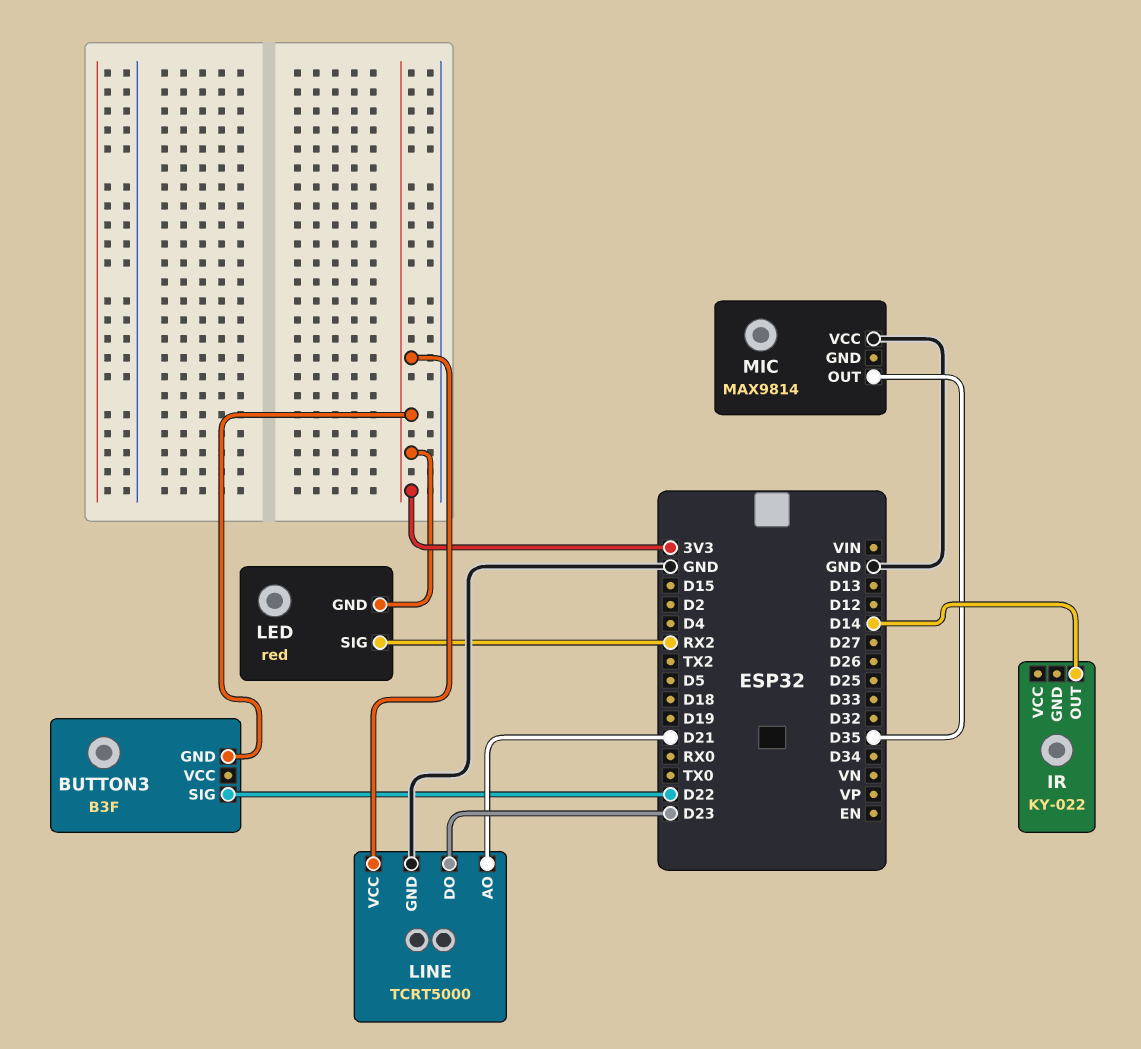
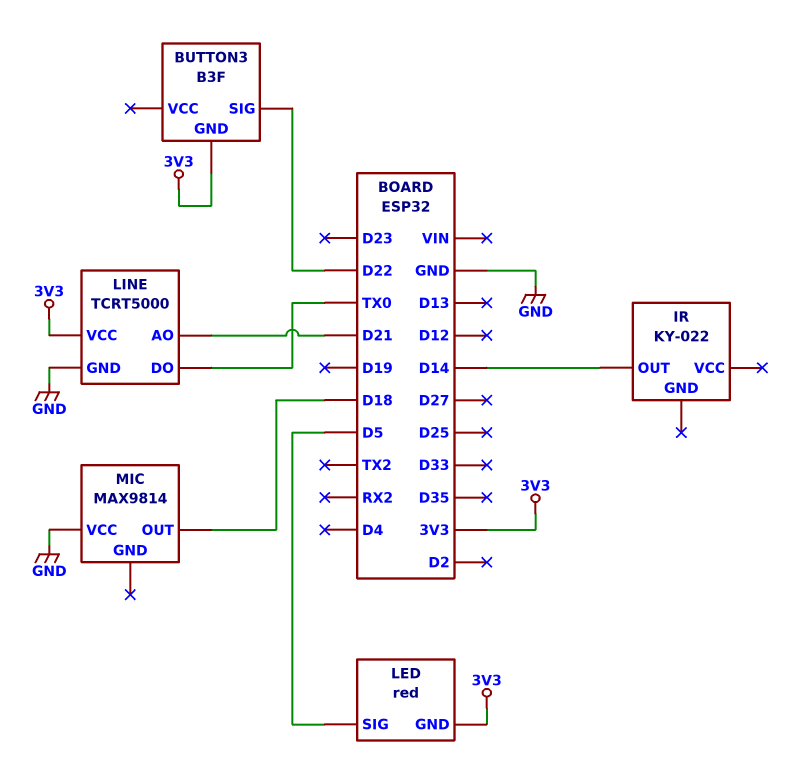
LED pin SIG: RX2 -> D5
LINE pin DO: D23 -> TX0
MIC pin OUT: D35 -> D18

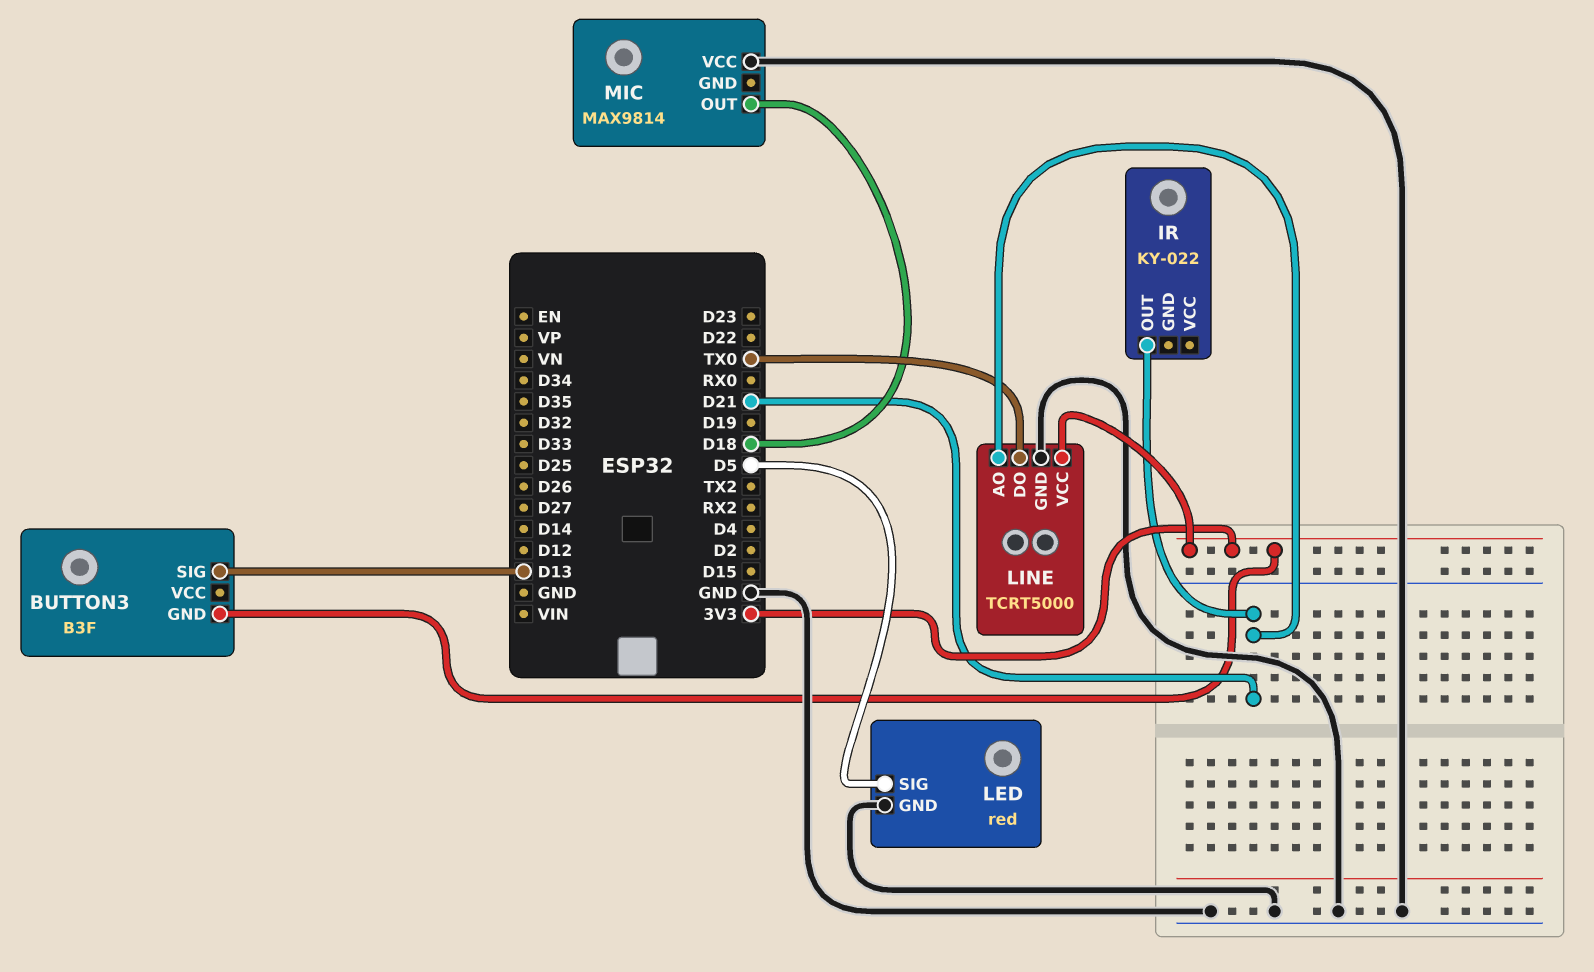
BUTTON3 pin SIG: D22 -> D13
IR pin OUT: D14 -> D21
LED pin GND: 3V3 -> GND

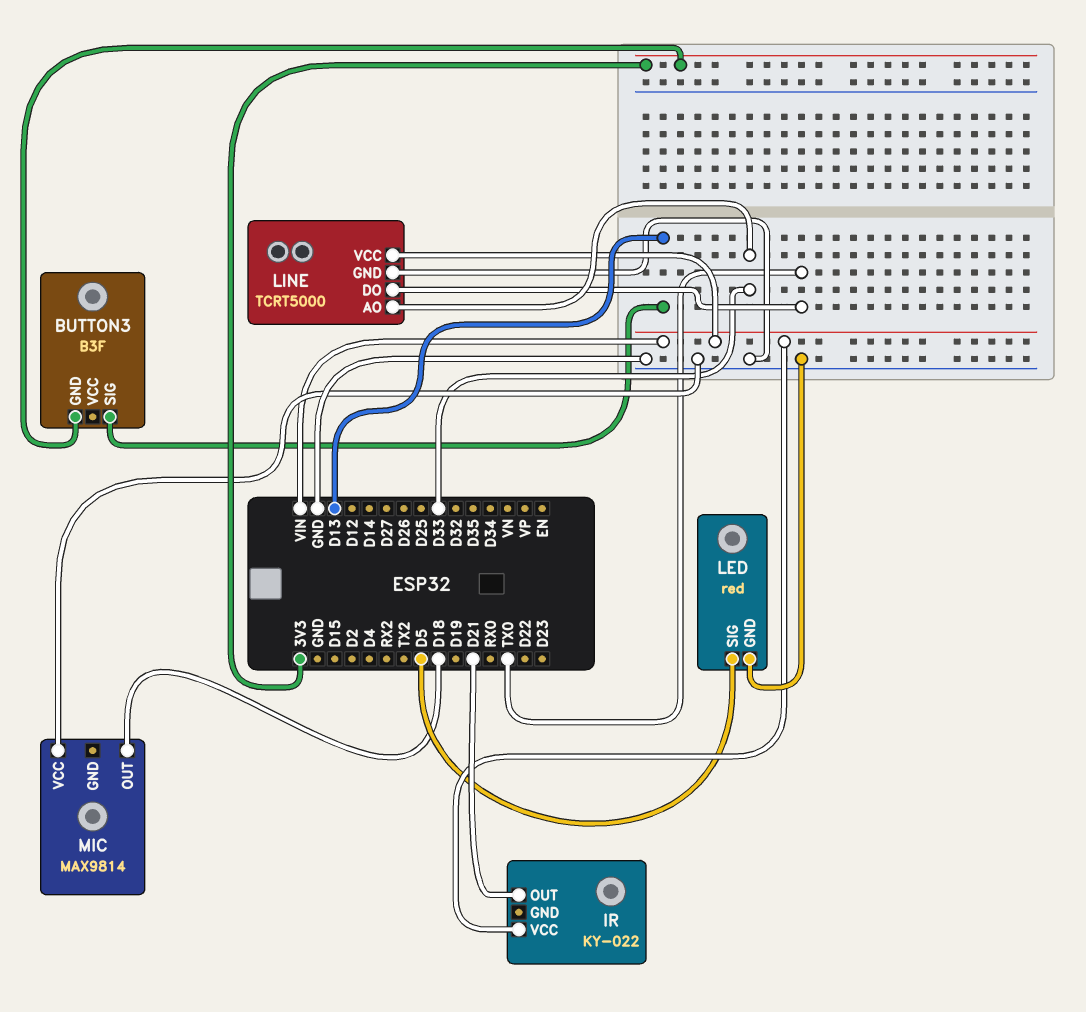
IR pin VCC: none -> VIN
LINE pin AO: D21 -> D33
LINE pin VCC: 3V3 -> VIN

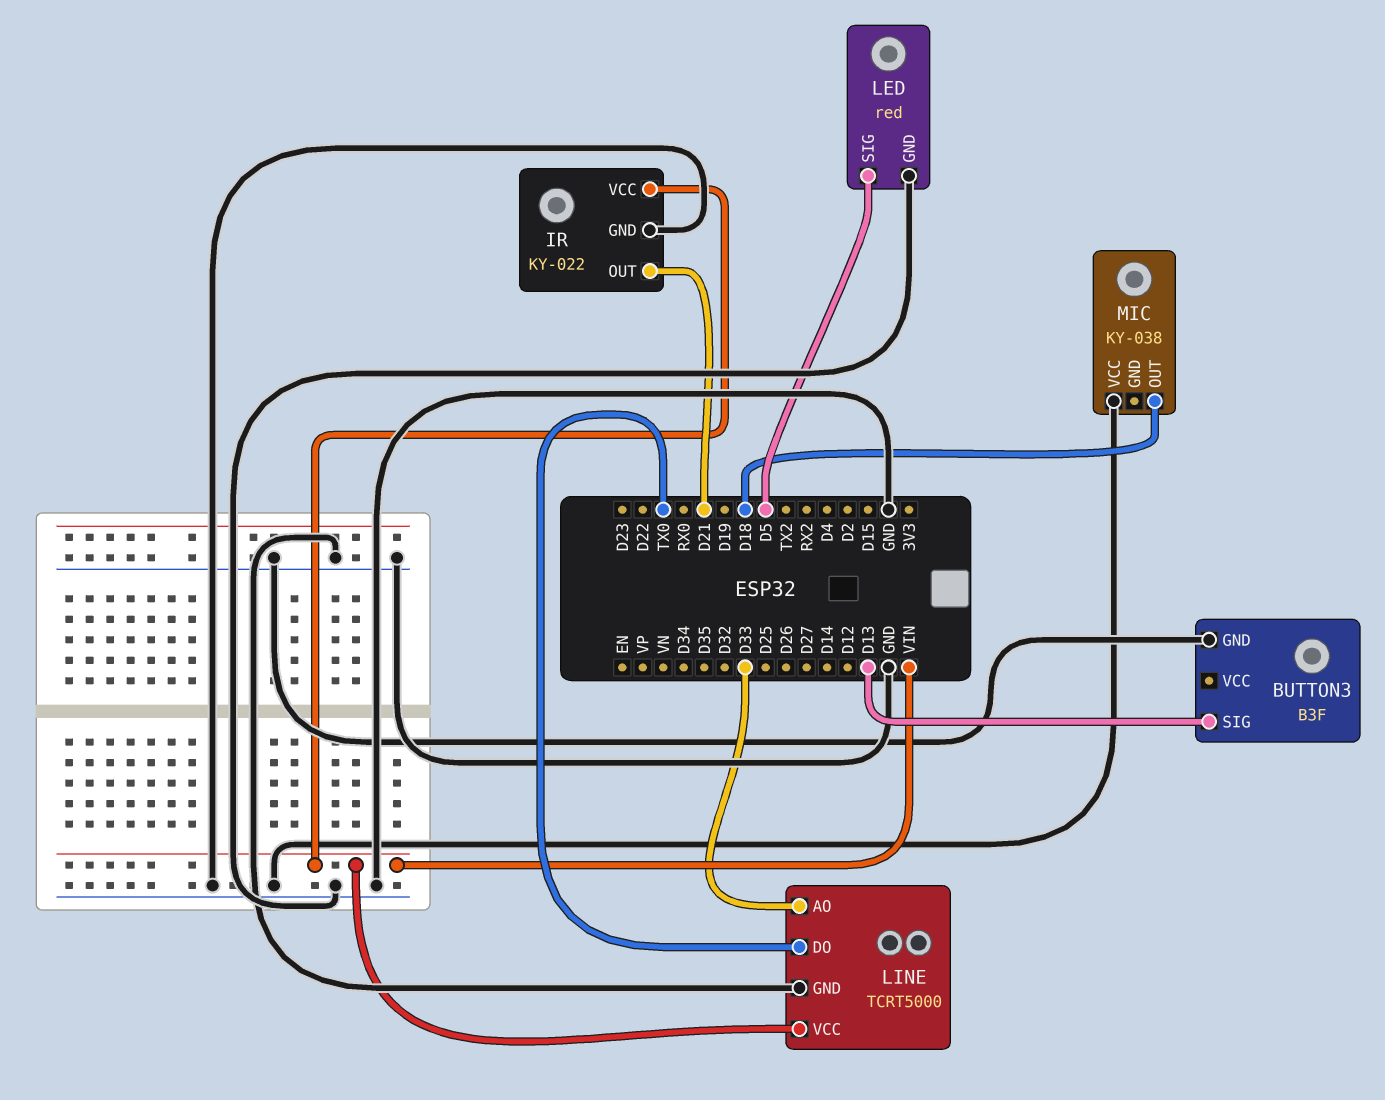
BUTTON3 pin GND: 3V3 -> GND
IR pin GND: none -> GND
MIC: MAX9814 -> KY-038

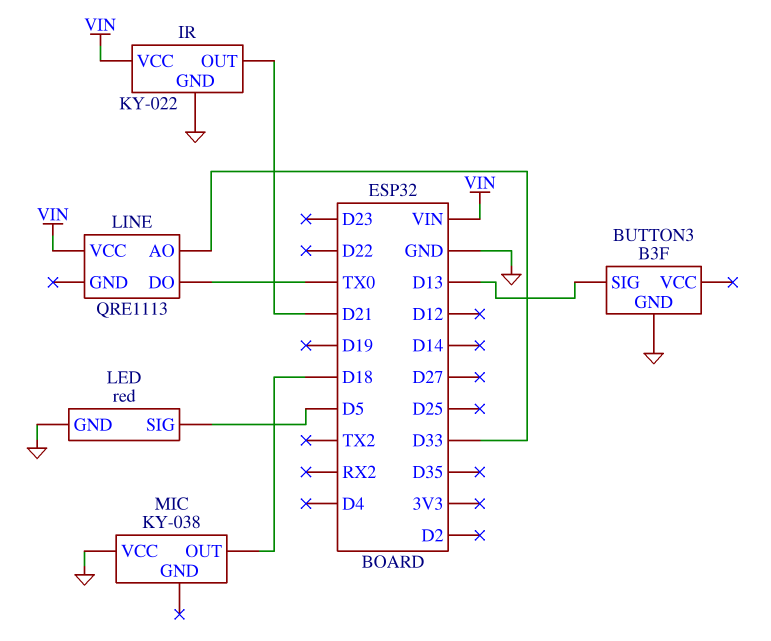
LINE: TCRT5000 -> QRE1113
LINE pin GND: GND -> none

